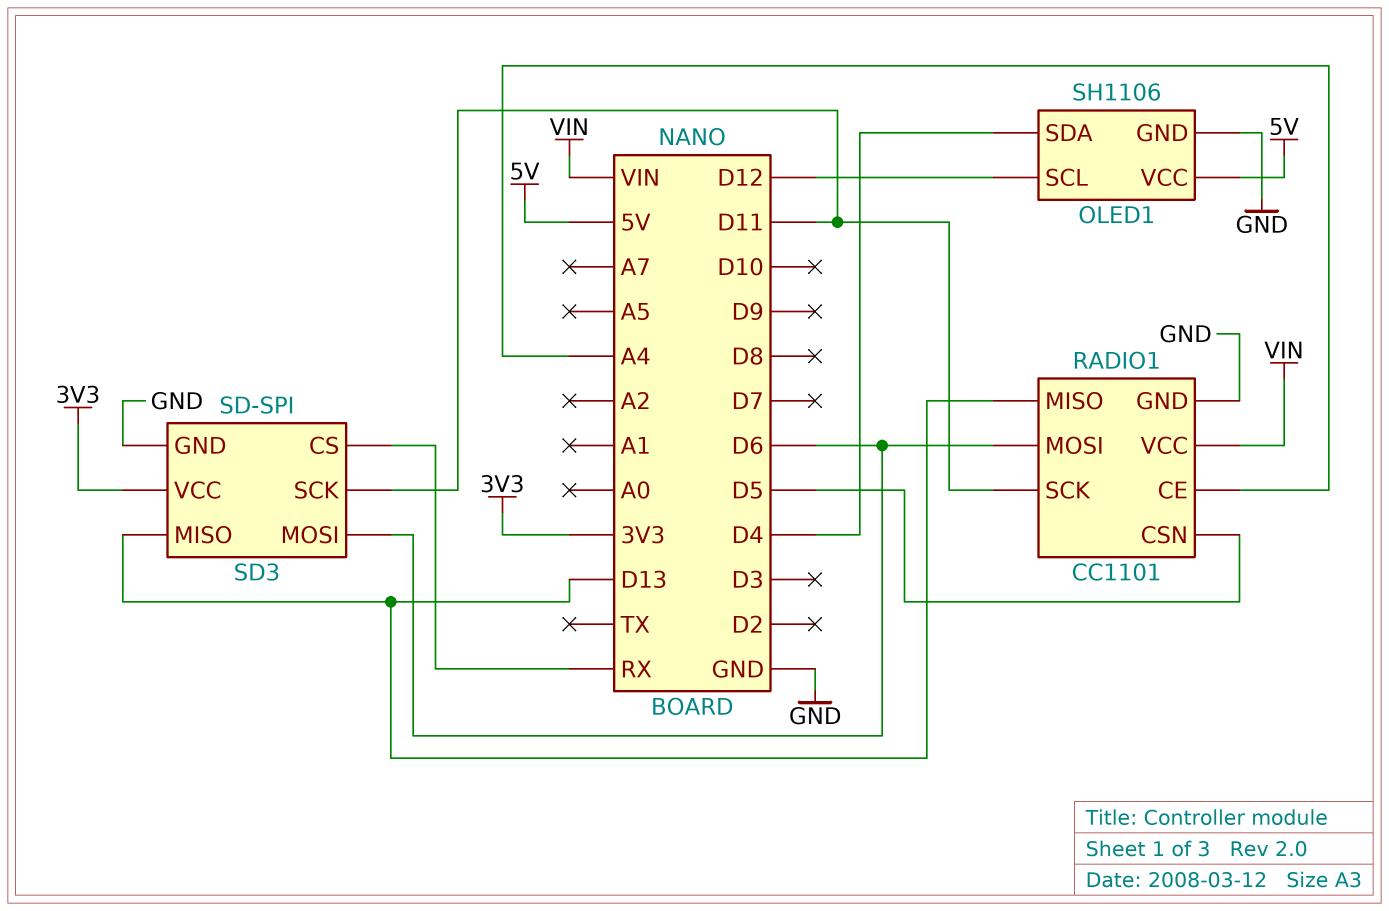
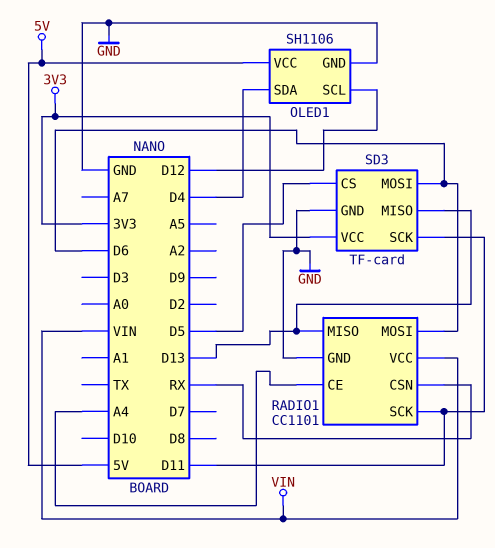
RADIO1 pin CSN: D5 -> RX
SD3: SD-SPI -> TF-card
SD3 pin CS: RX -> D5

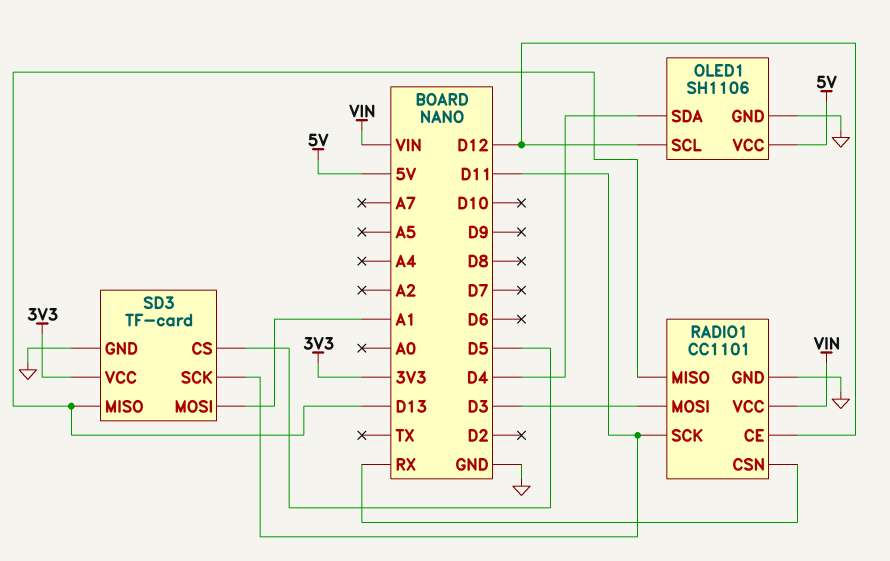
RADIO1 pin CE: A4 -> D12
RADIO1 pin MOSI: D6 -> D3
SD3 pin MOSI: D6 -> A1

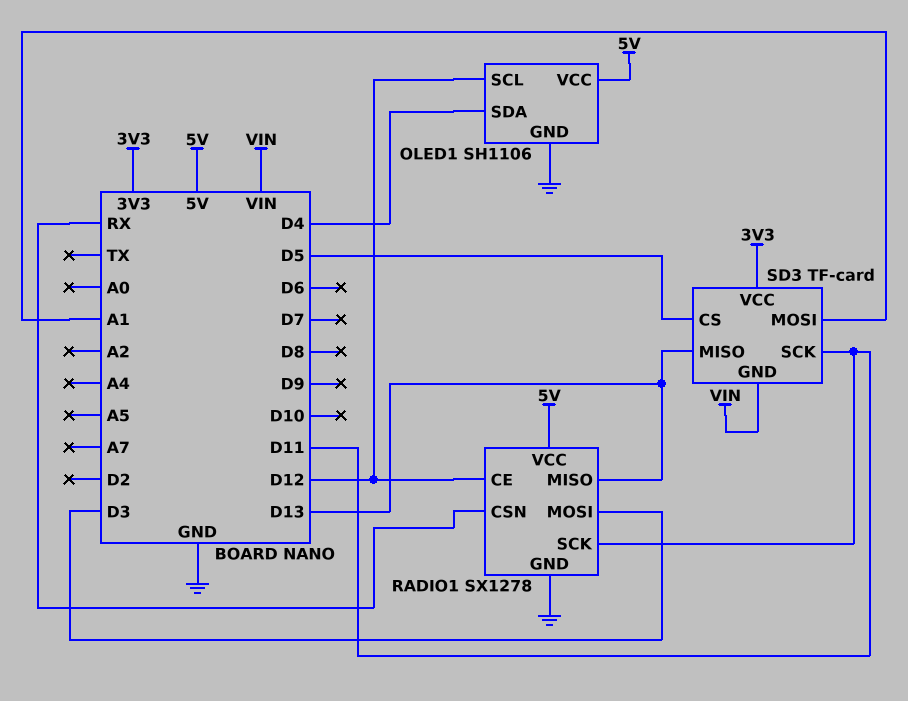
RADIO1: CC1101 -> SX1278
RADIO1 pin VCC: VIN -> 5V
SD3 pin GND: GND -> VIN

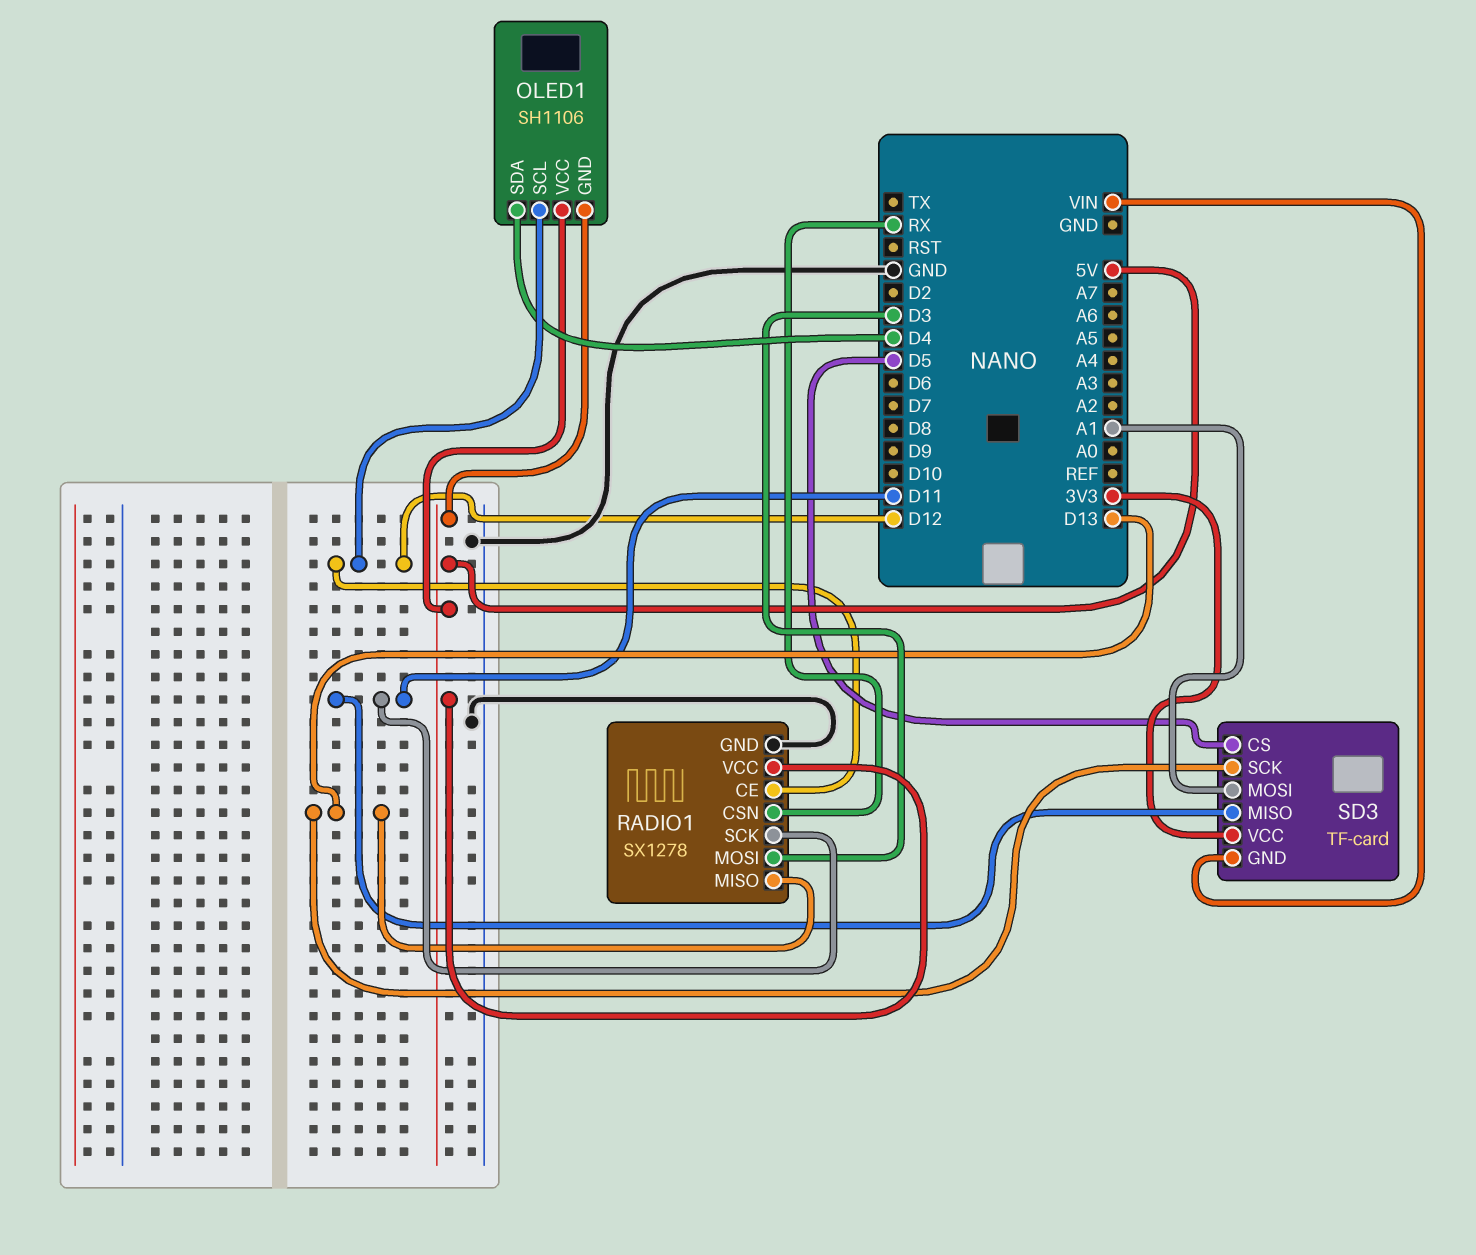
OLED1 pin GND: GND -> 5V
SD3 pin MISO: D13 -> D11
SD3 pin SCK: D11 -> D13

